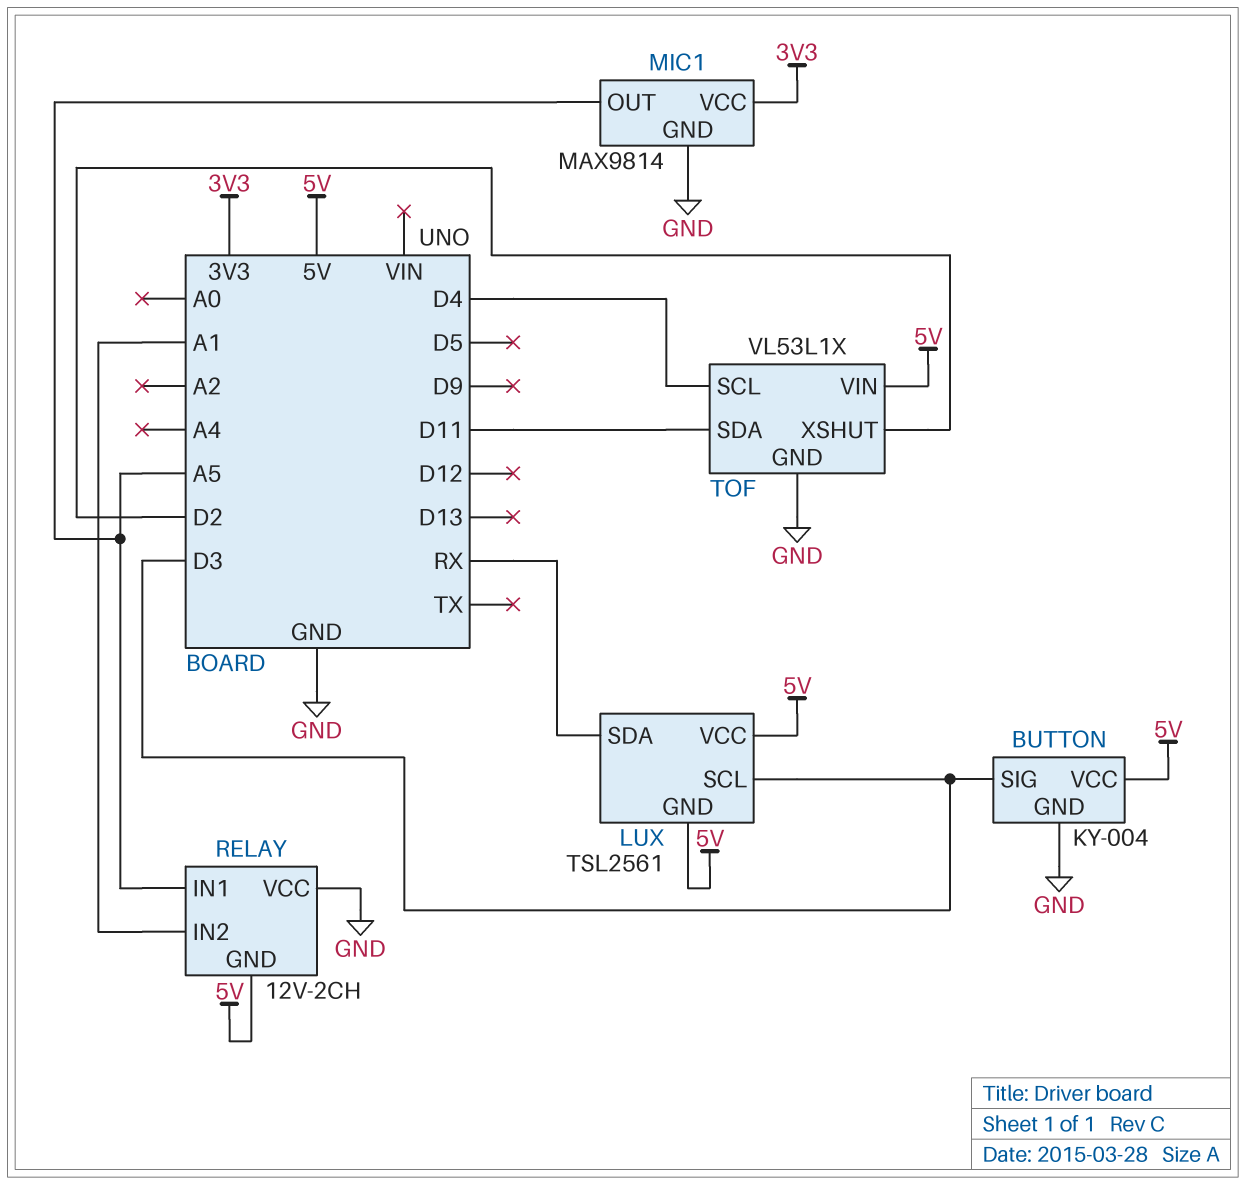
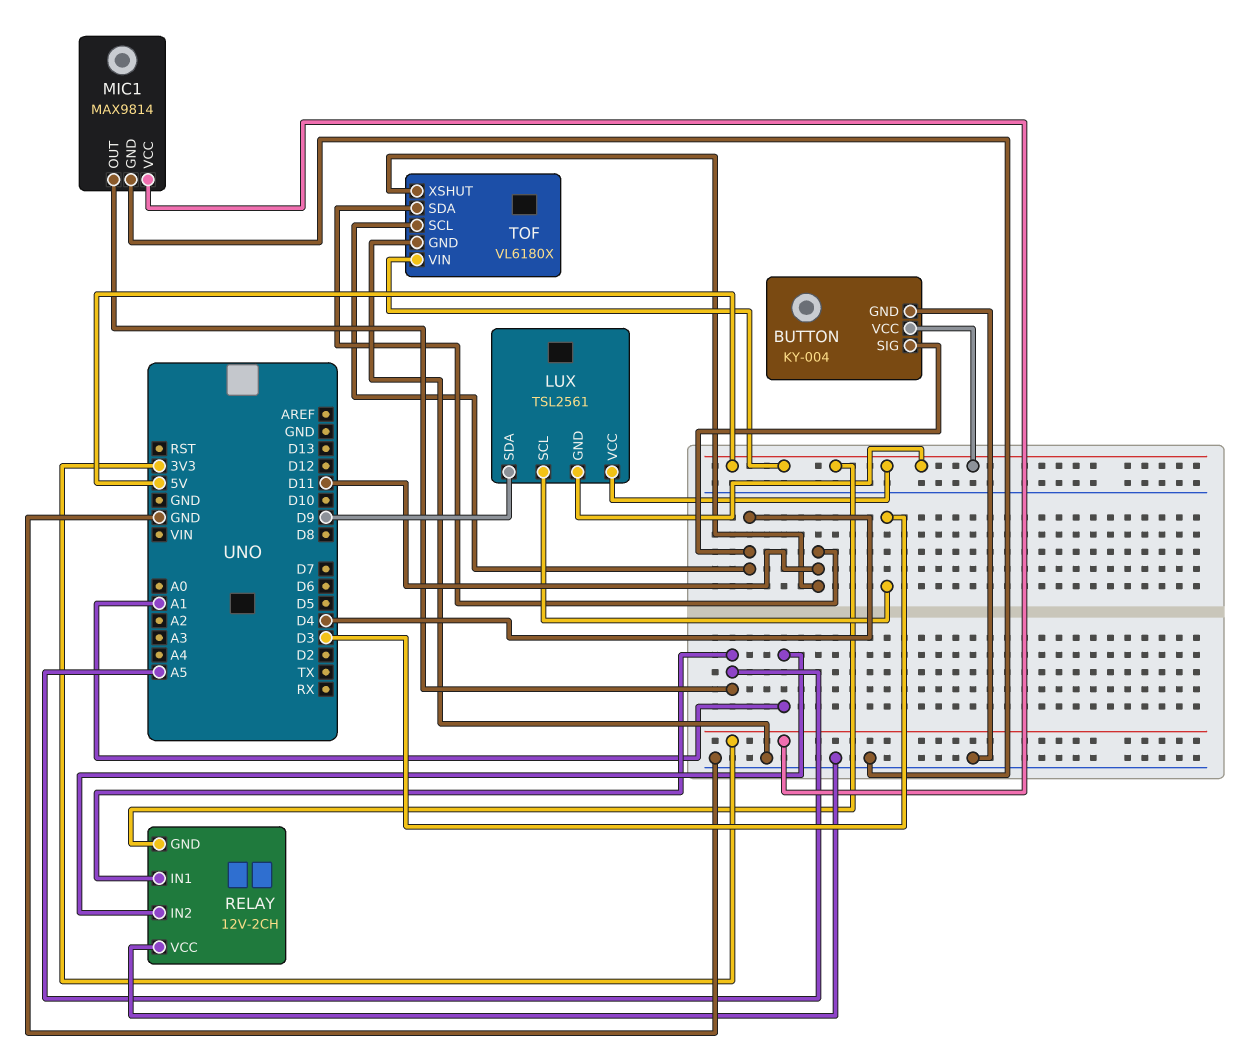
BUTTON pin SIG: D3 -> D4
LUX pin SDA: RX -> D9
TOF: VL53L1X -> VL6180X
TOF pin XSHUT: D2 -> D11

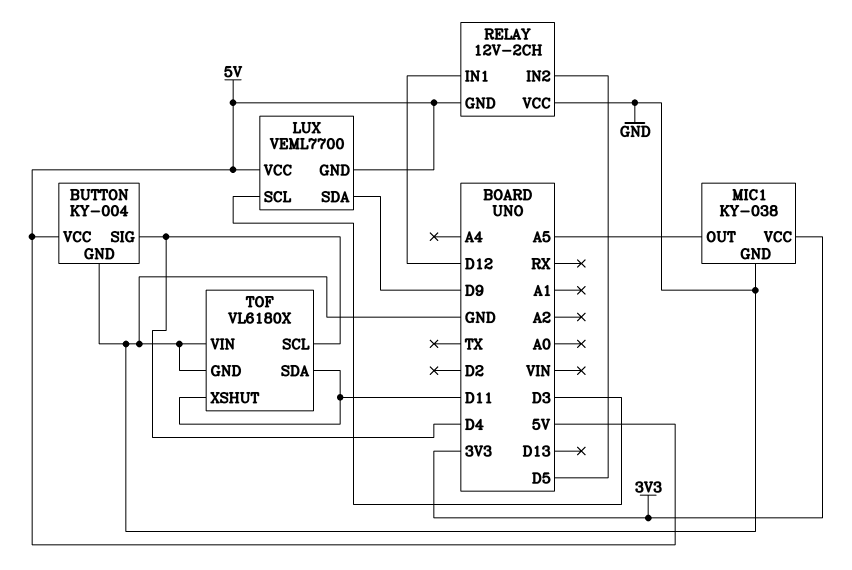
LUX: TSL2561 -> VEML7700
MIC1: MAX9814 -> KY-038
RELAY pin IN1: A5 -> D12
RELAY pin IN2: A1 -> D5
TOF pin VIN: 5V -> GND

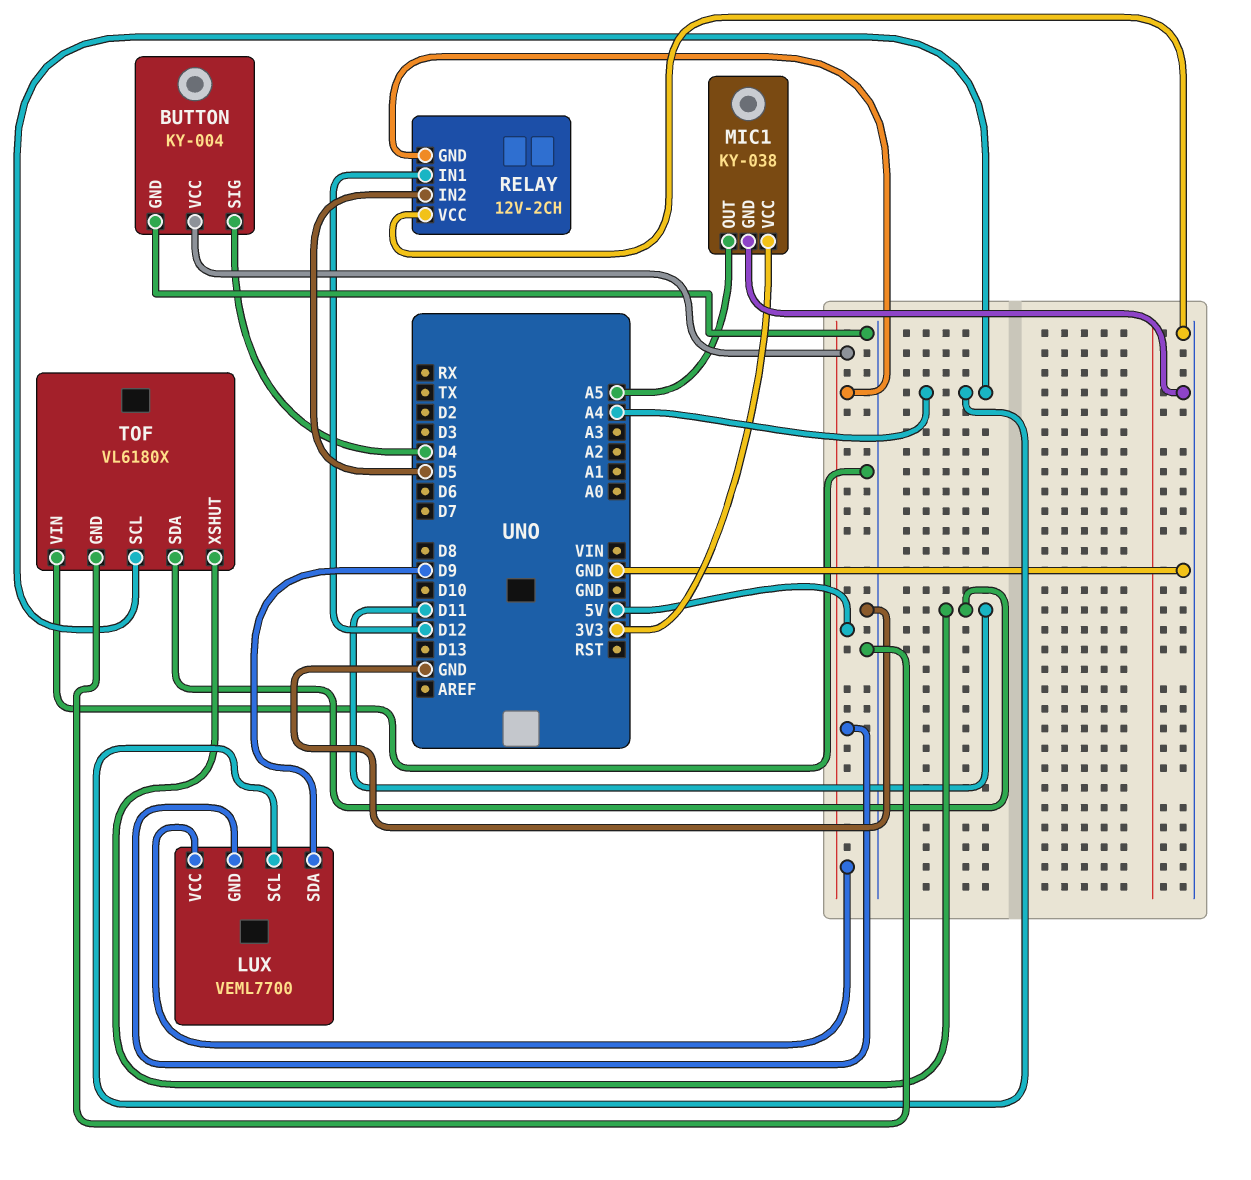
LUX pin SCL: D3 -> A4
TOF pin SCL: D4 -> A4

